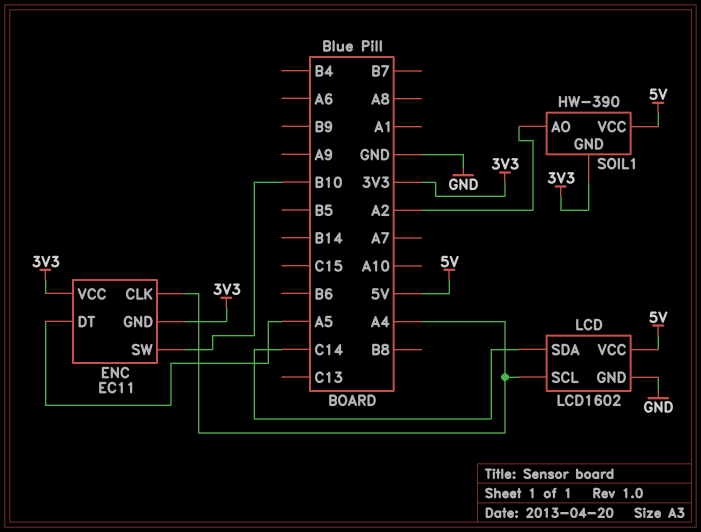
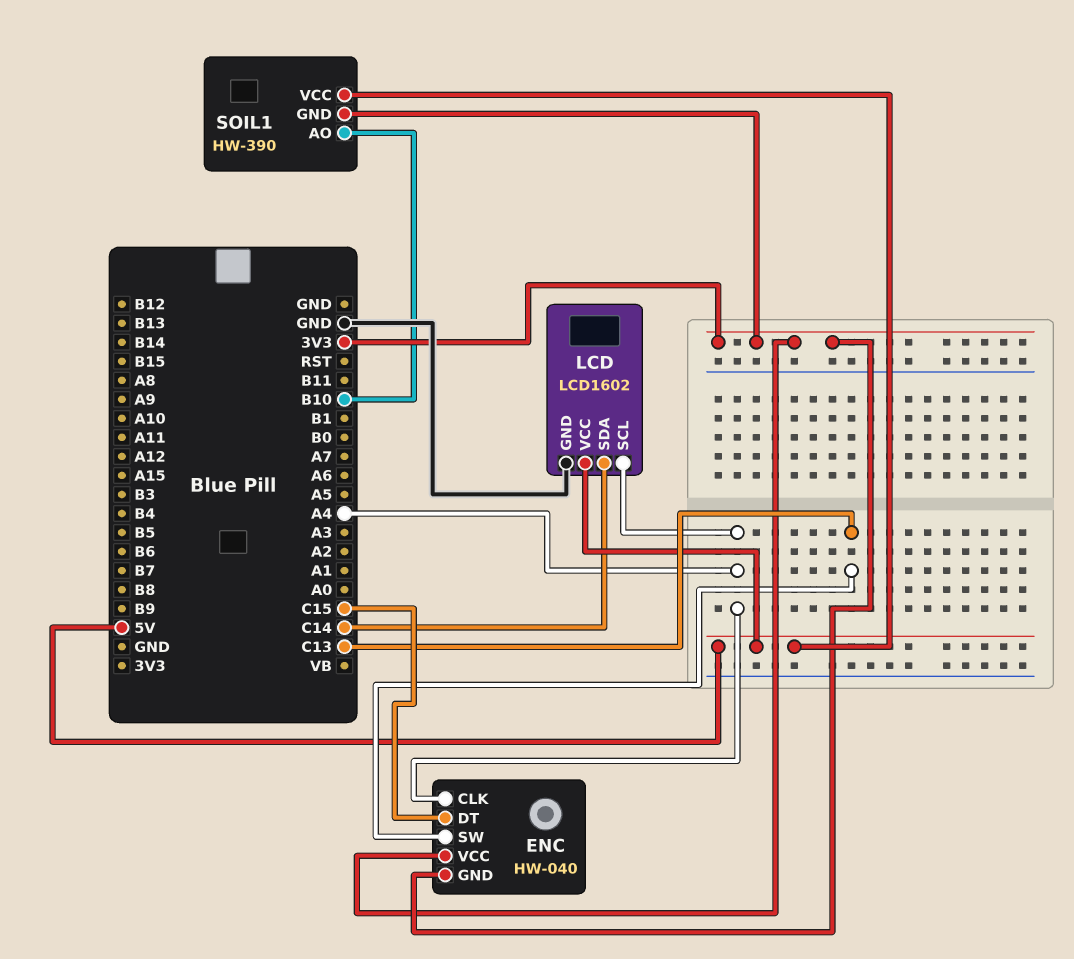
ENC: EC11 -> HW-040
ENC pin DT: A5 -> C15
ENC pin SW: B10 -> C13
SOIL1 pin AO: A2 -> B10

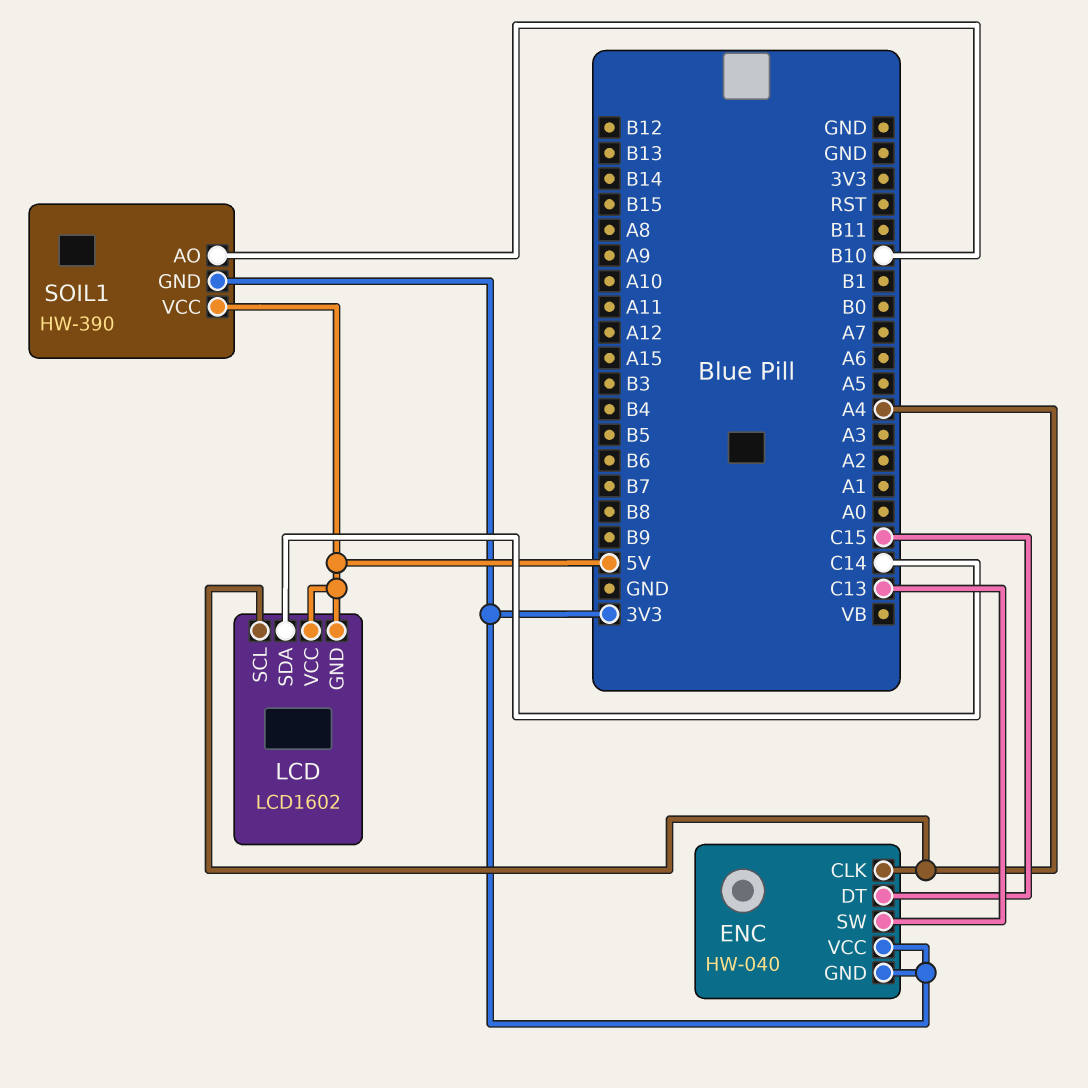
LCD pin GND: GND -> 5V

